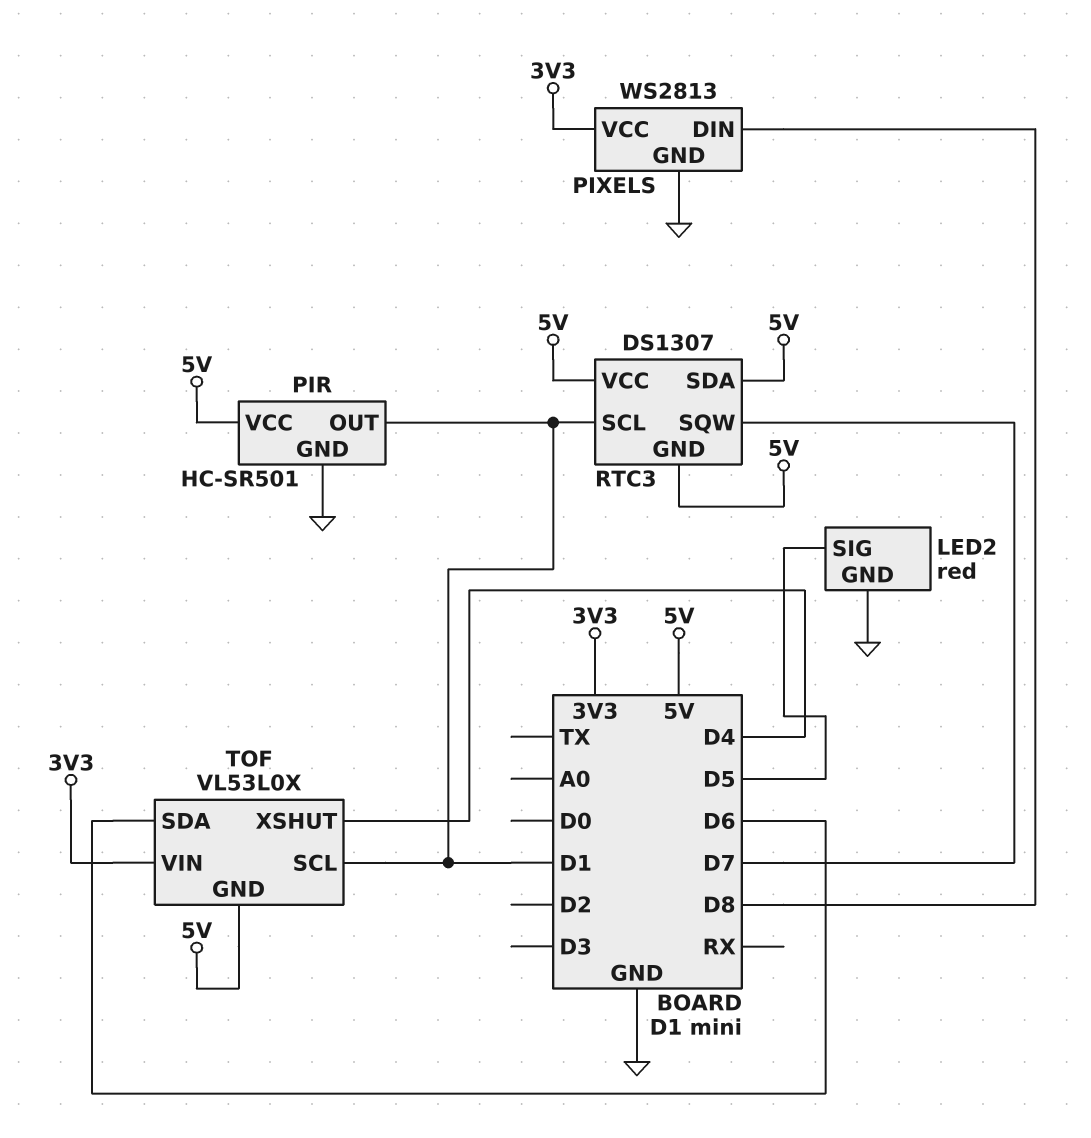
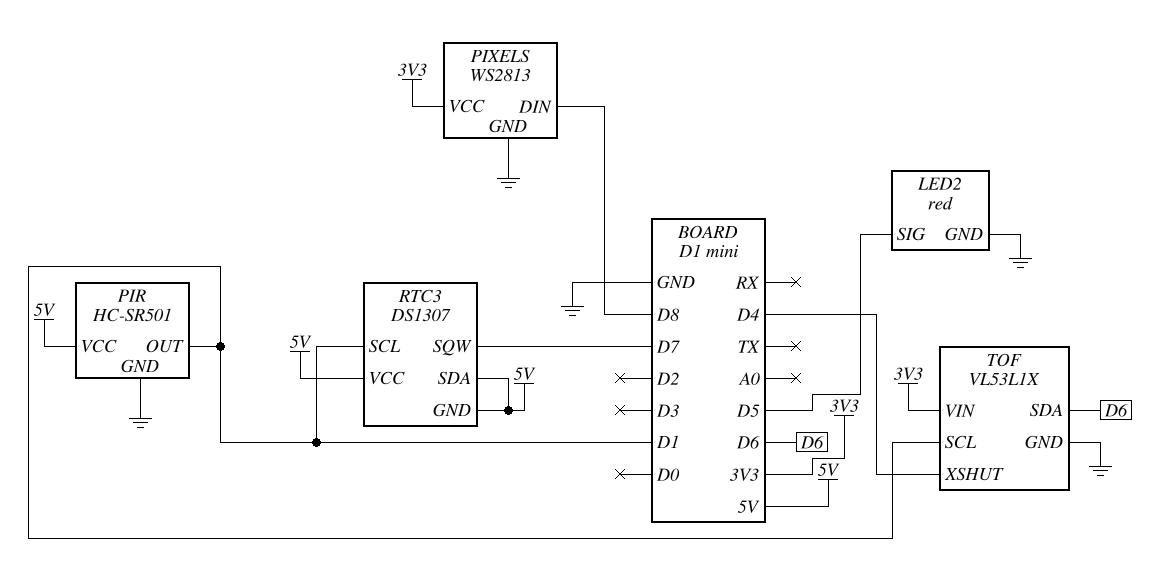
TOF: VL53L0X -> VL53L1X
TOF pin GND: 5V -> GND

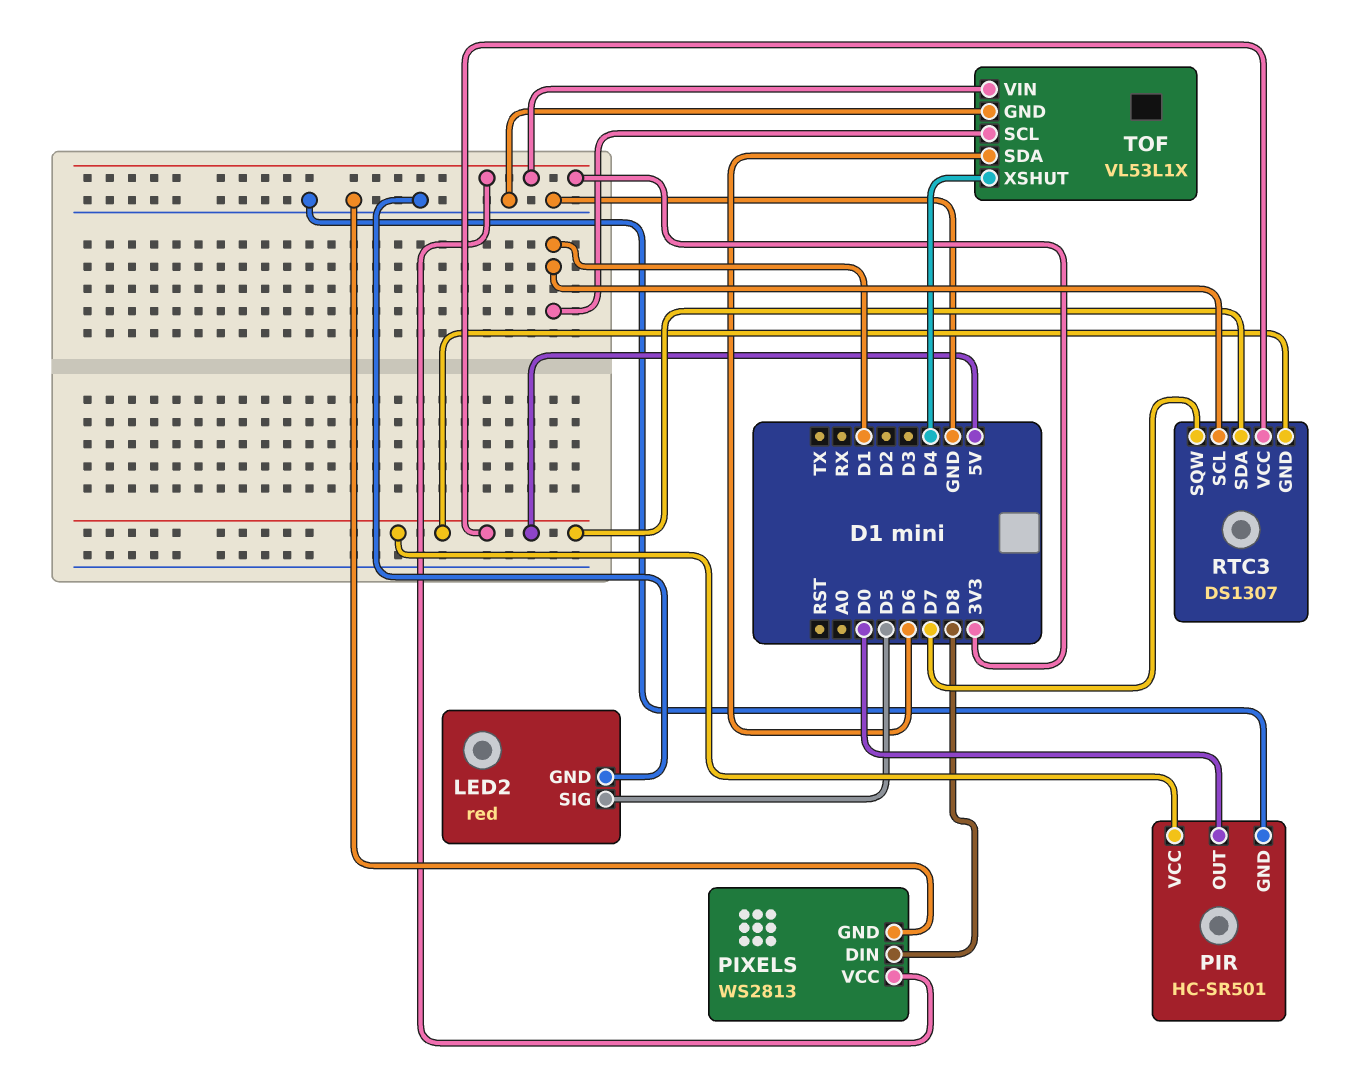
PIR pin OUT: D1 -> D0

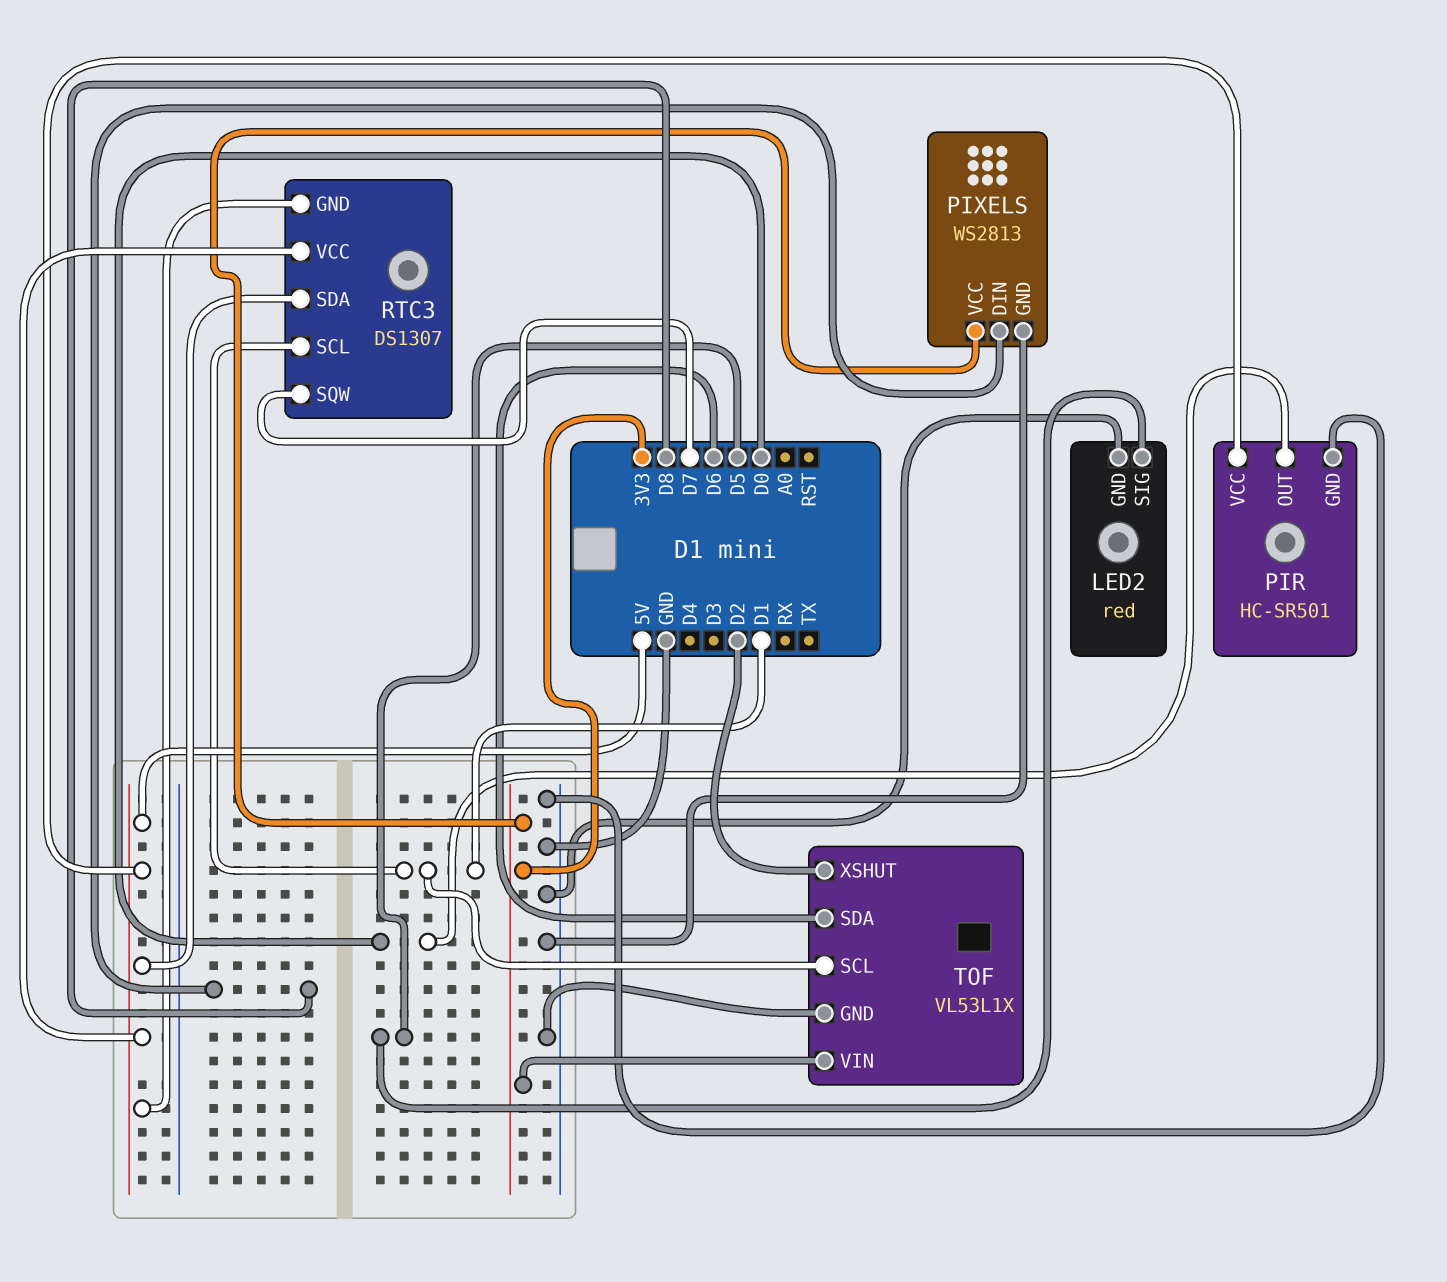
TOF pin XSHUT: D4 -> D2

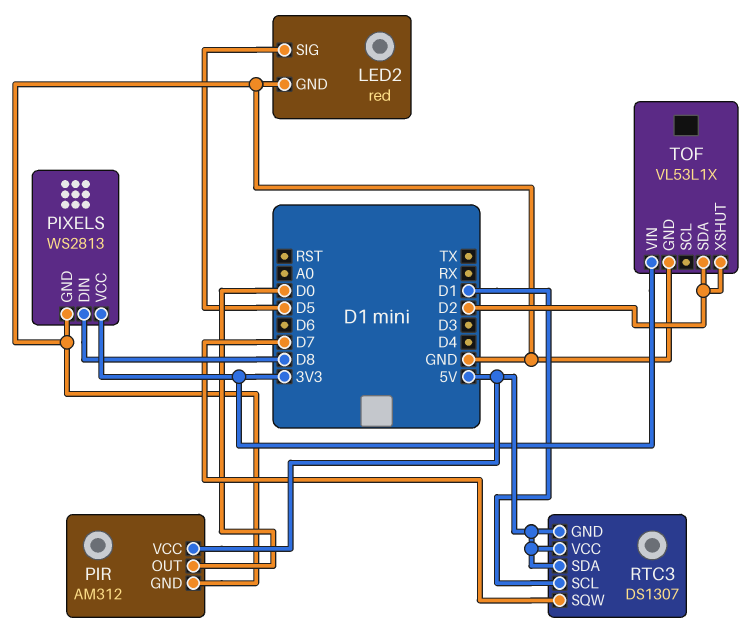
PIR: HC-SR501 -> AM312
TOF pin SCL: D1 -> none
TOF pin SDA: D6 -> D2

